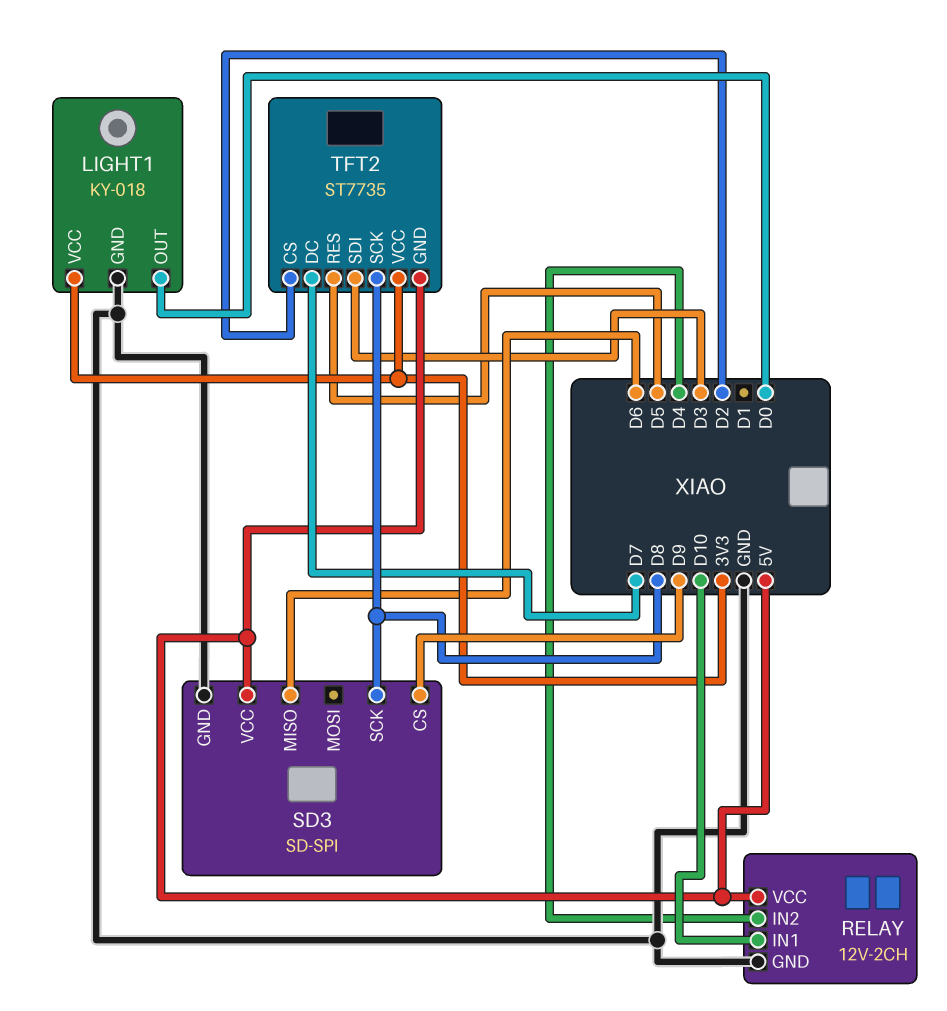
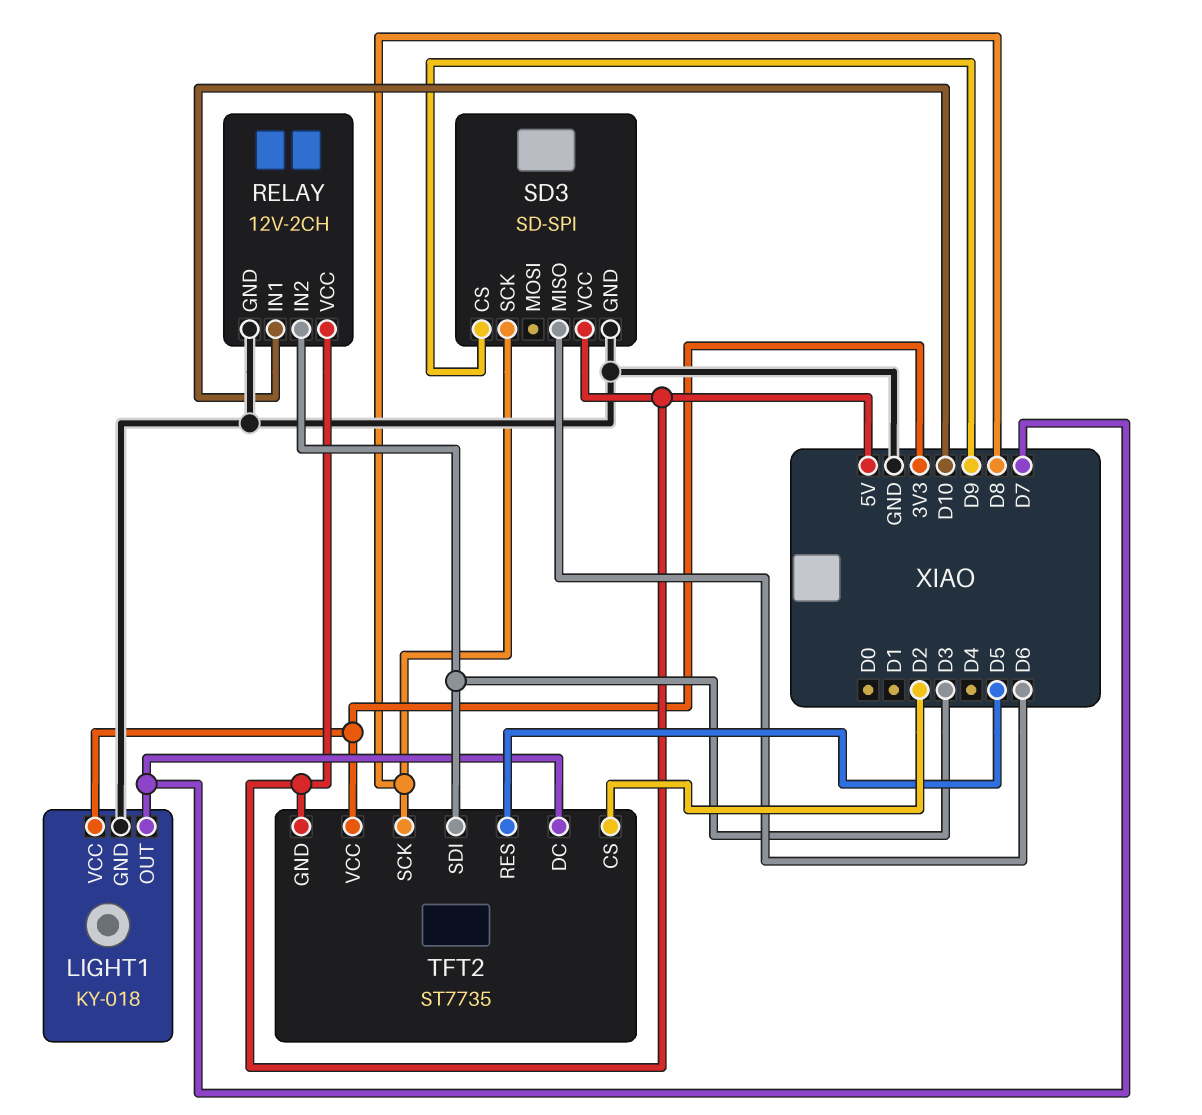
LIGHT1 pin OUT: D0 -> D7
RELAY pin IN2: D4 -> D3

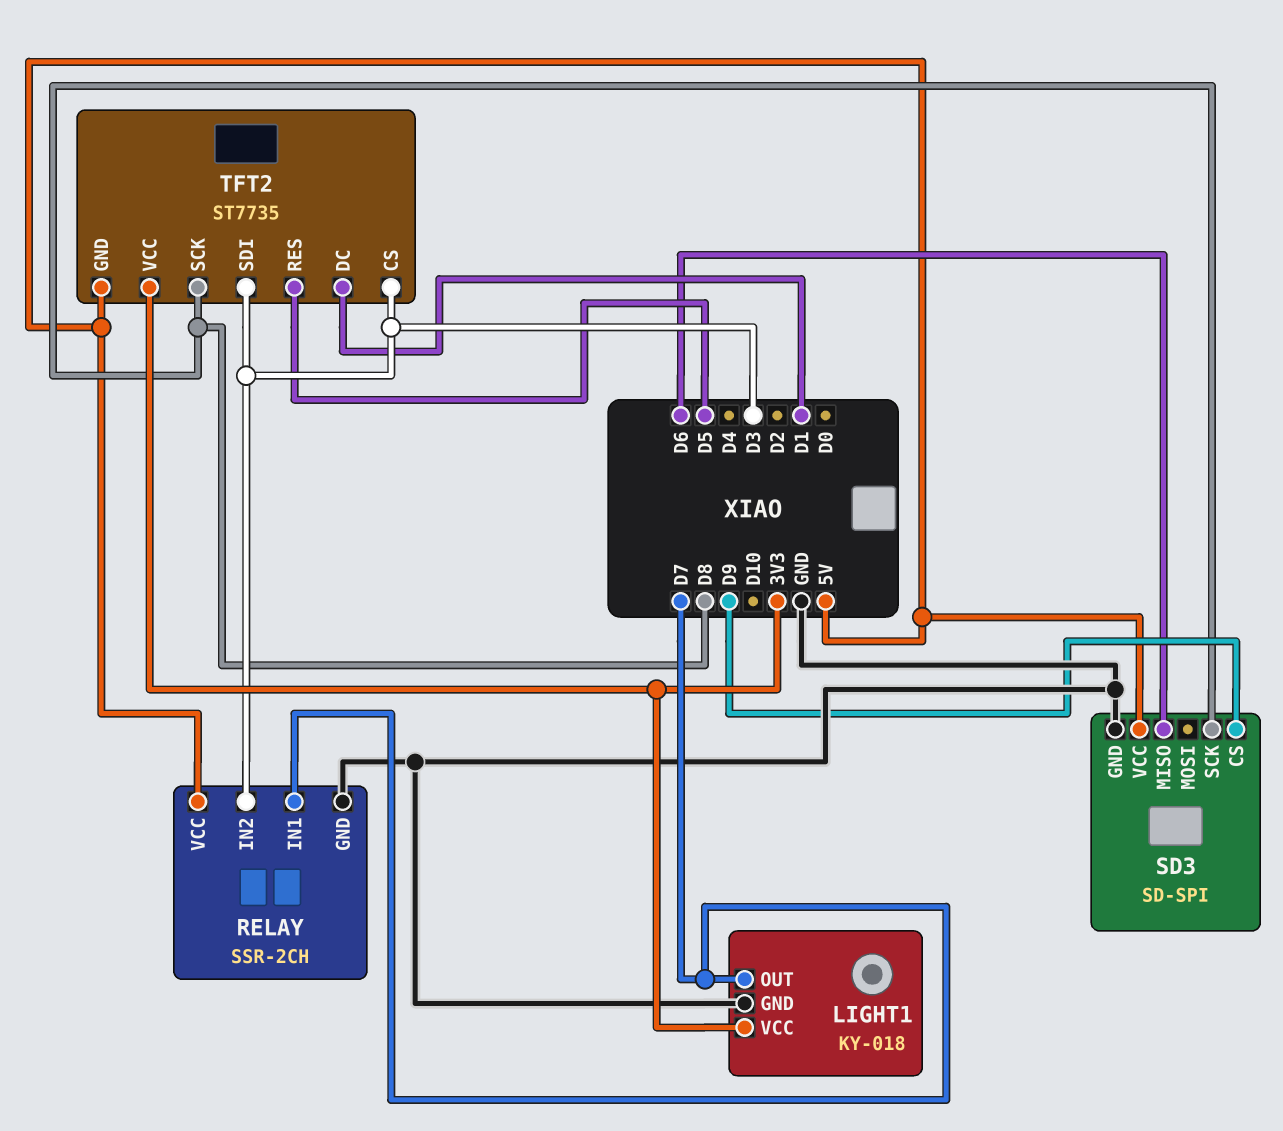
RELAY: 12V-2CH -> SSR-2CH
RELAY pin IN1: D10 -> D7
TFT2 pin CS: D2 -> D3
TFT2 pin DC: D7 -> D1

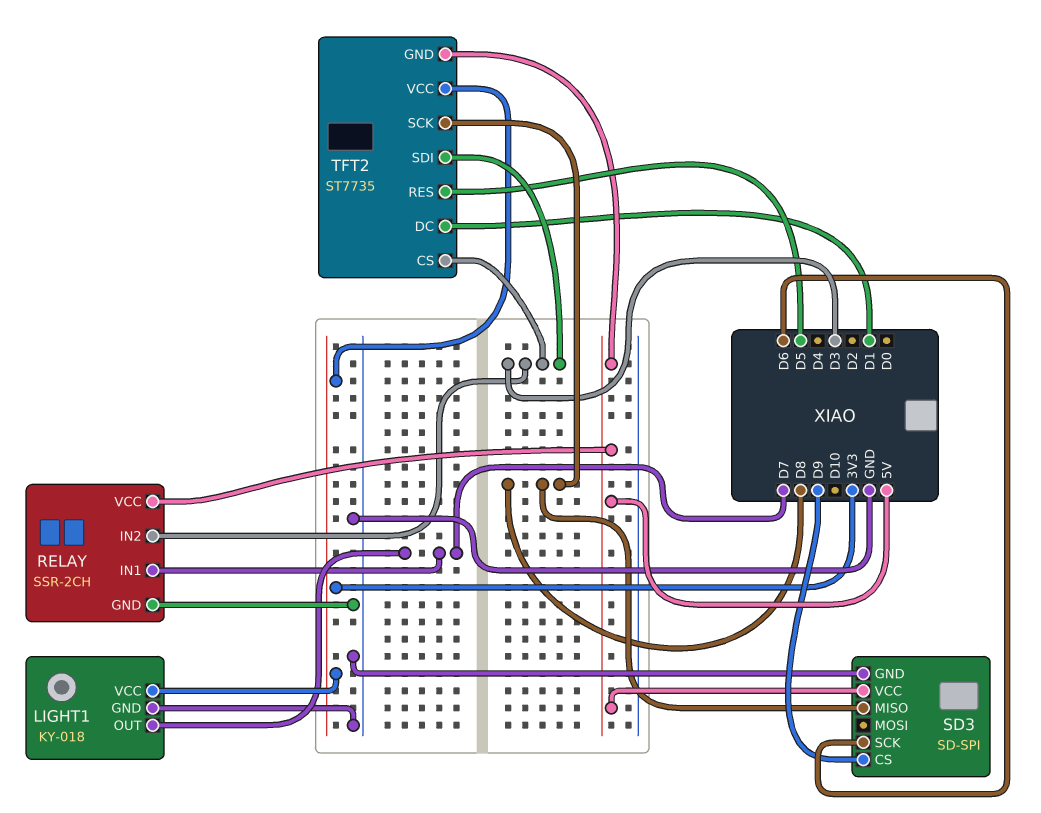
SD3 pin MISO: D6 -> D8
SD3 pin SCK: D8 -> D6

